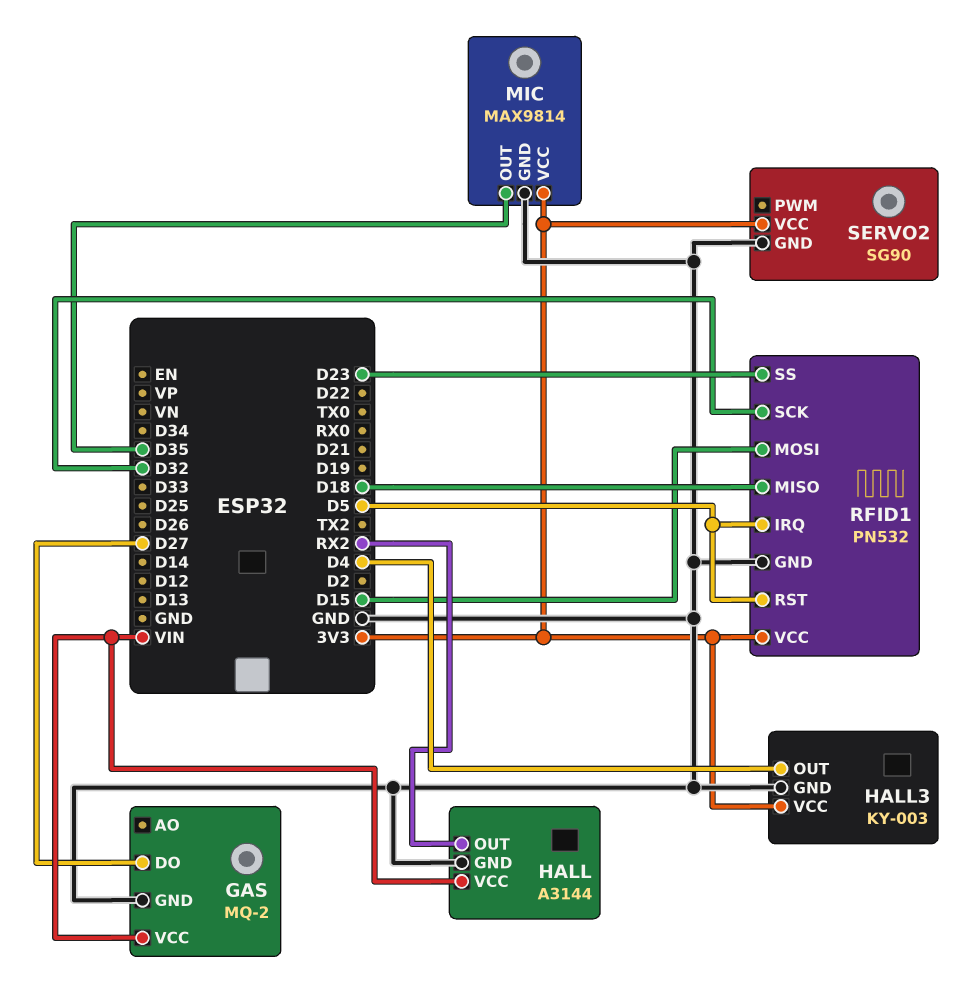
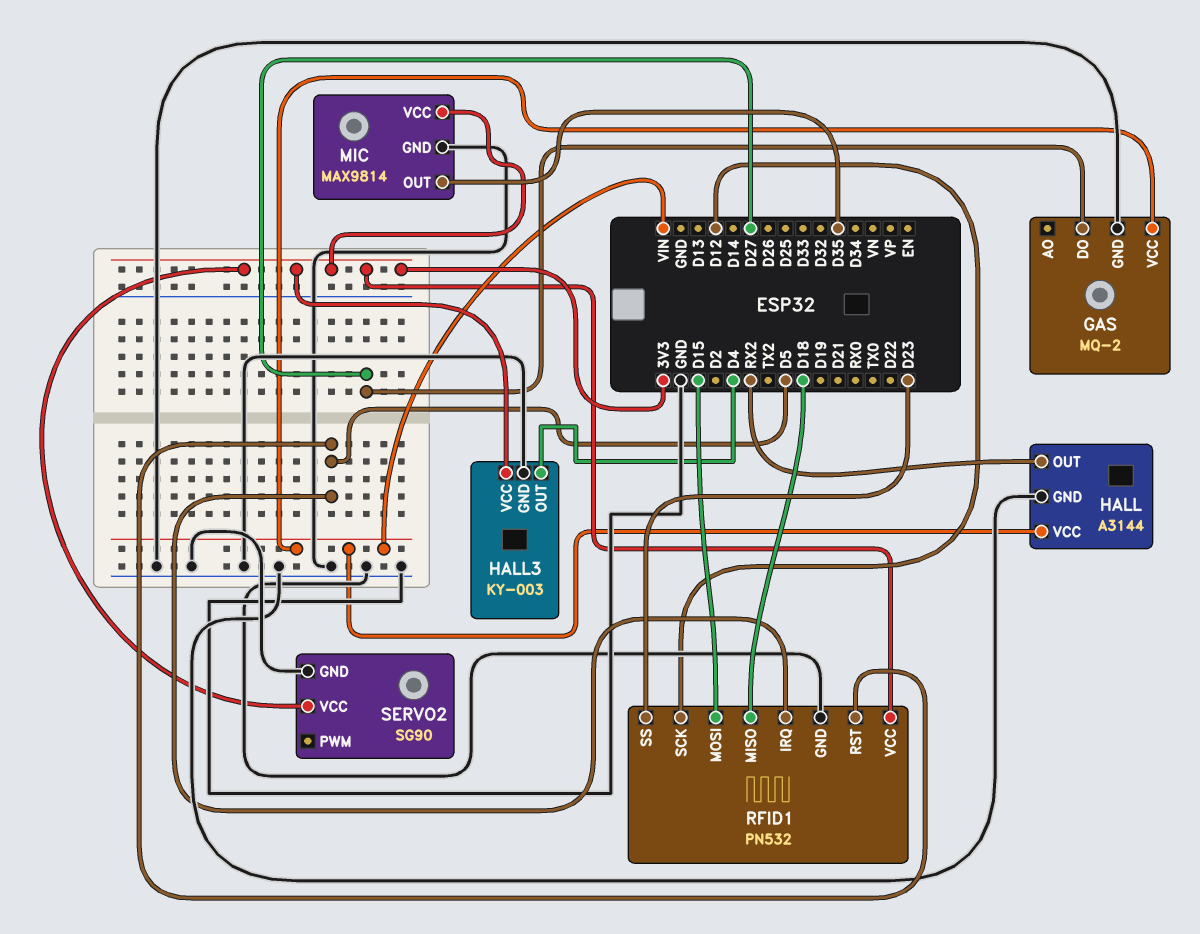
RFID1 pin SCK: D32 -> D12

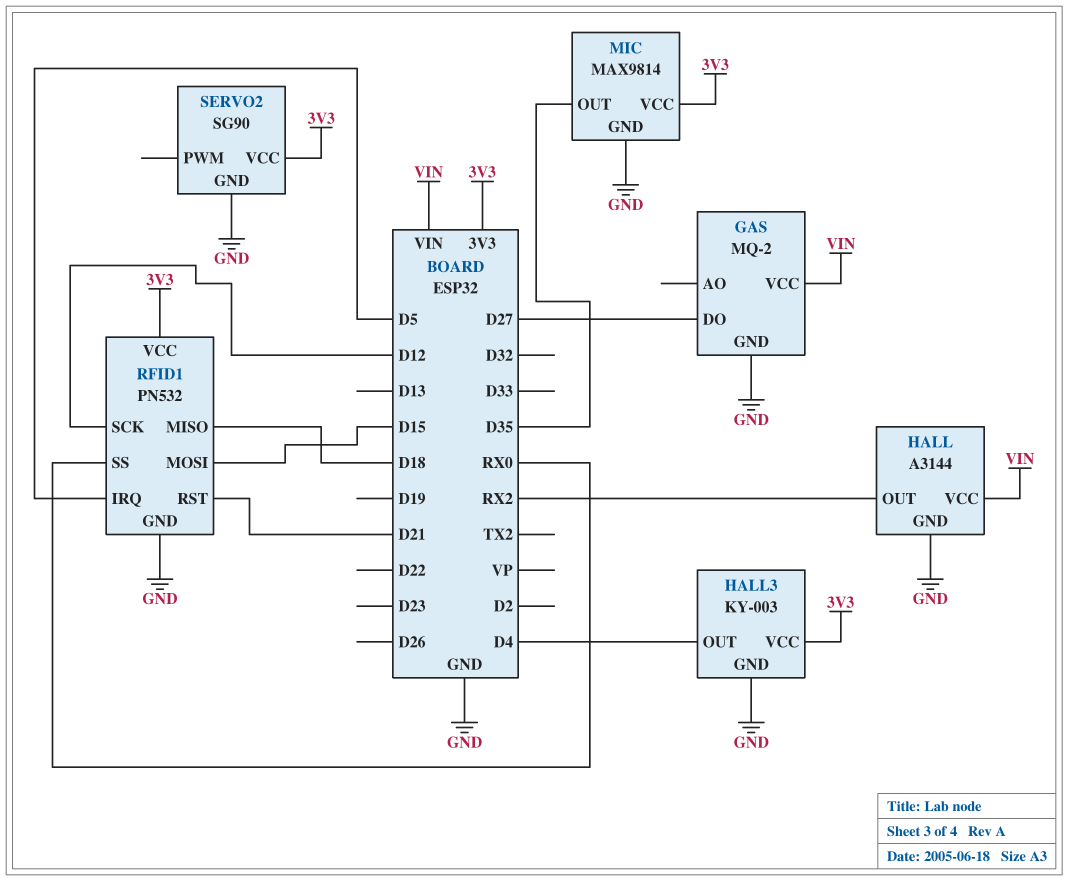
RFID1 pin RST: D5 -> D21
RFID1 pin SS: D23 -> RX0

